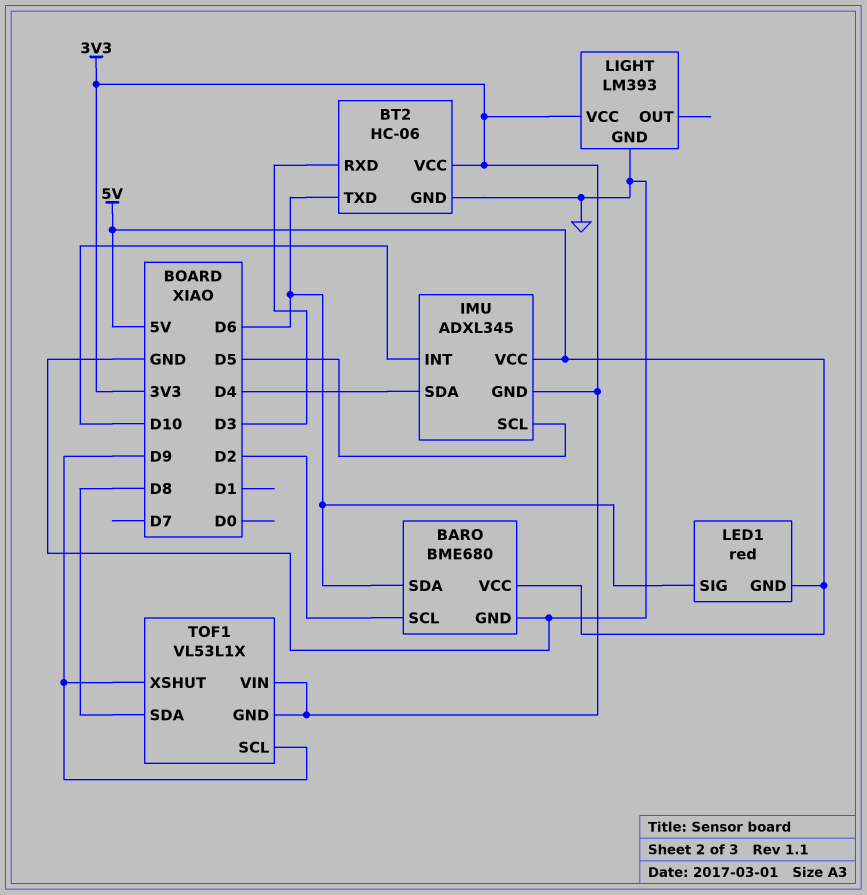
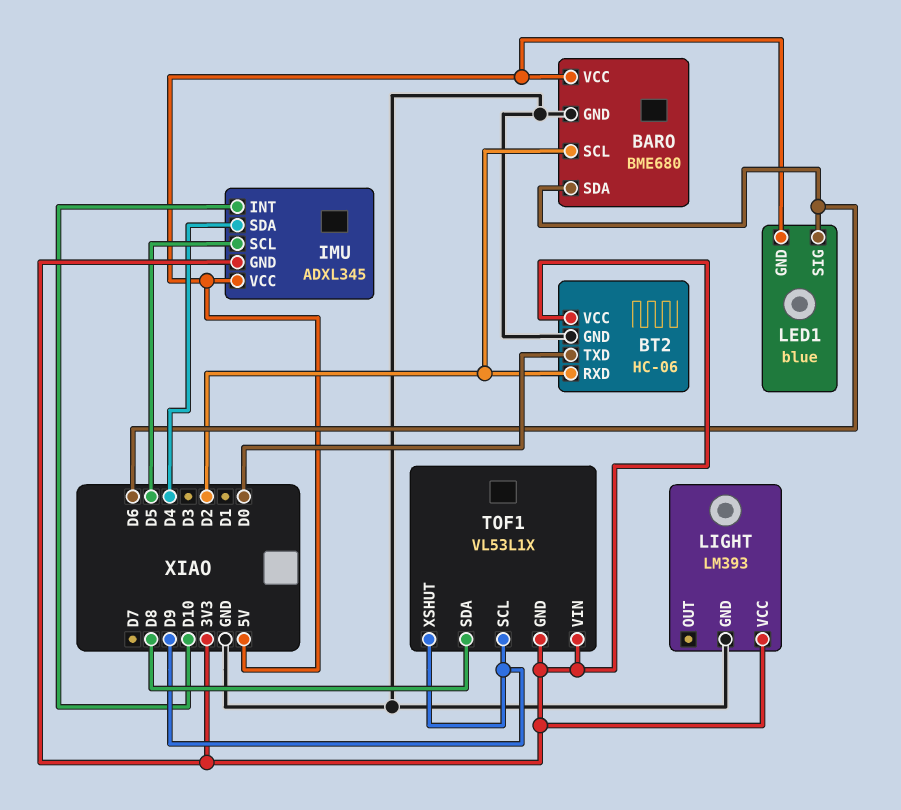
BT2 pin RXD: D3 -> D2
BT2 pin TXD: D6 -> D0
LED1: red -> blue

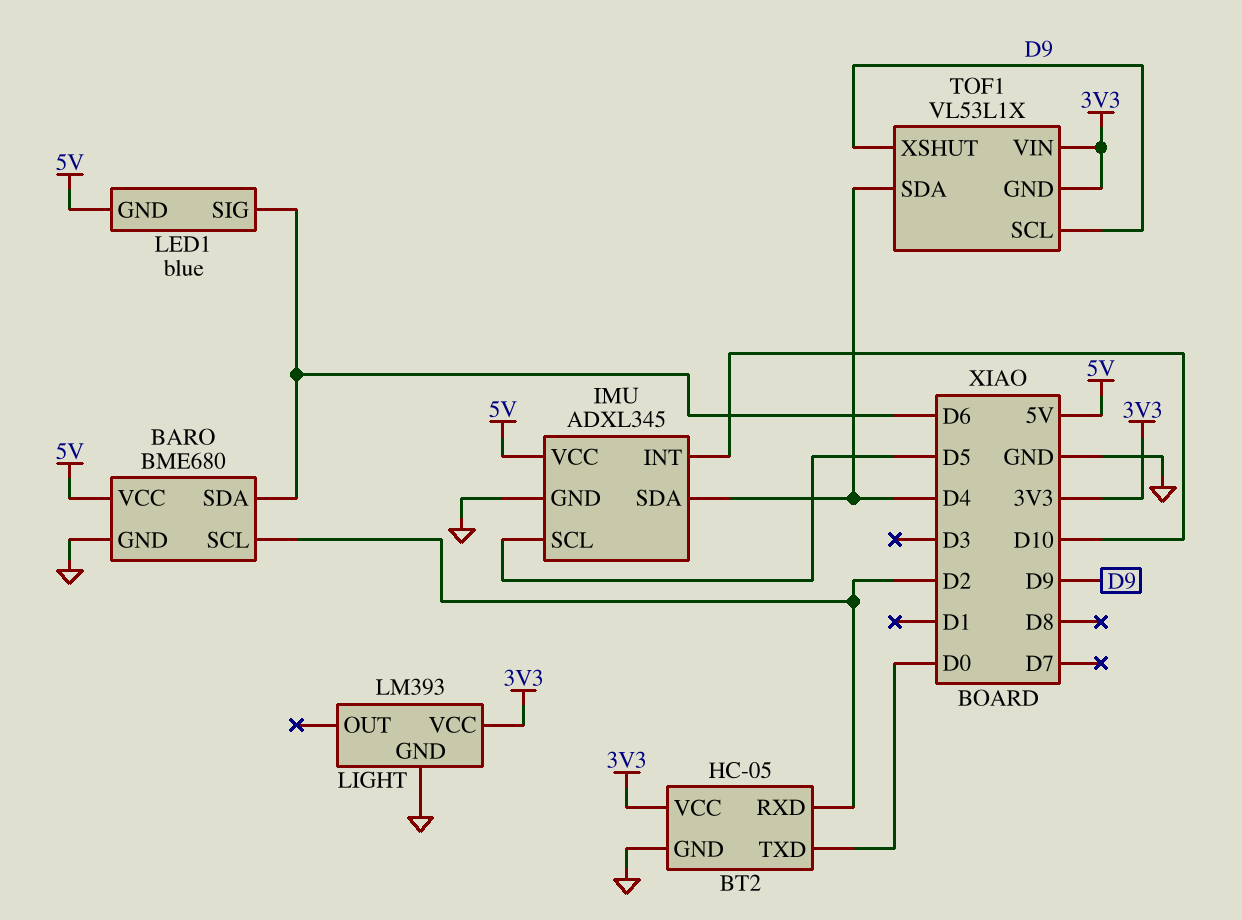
BT2: HC-06 -> HC-05
IMU pin GND: 3V3 -> GND
TOF1 pin SDA: D8 -> D4

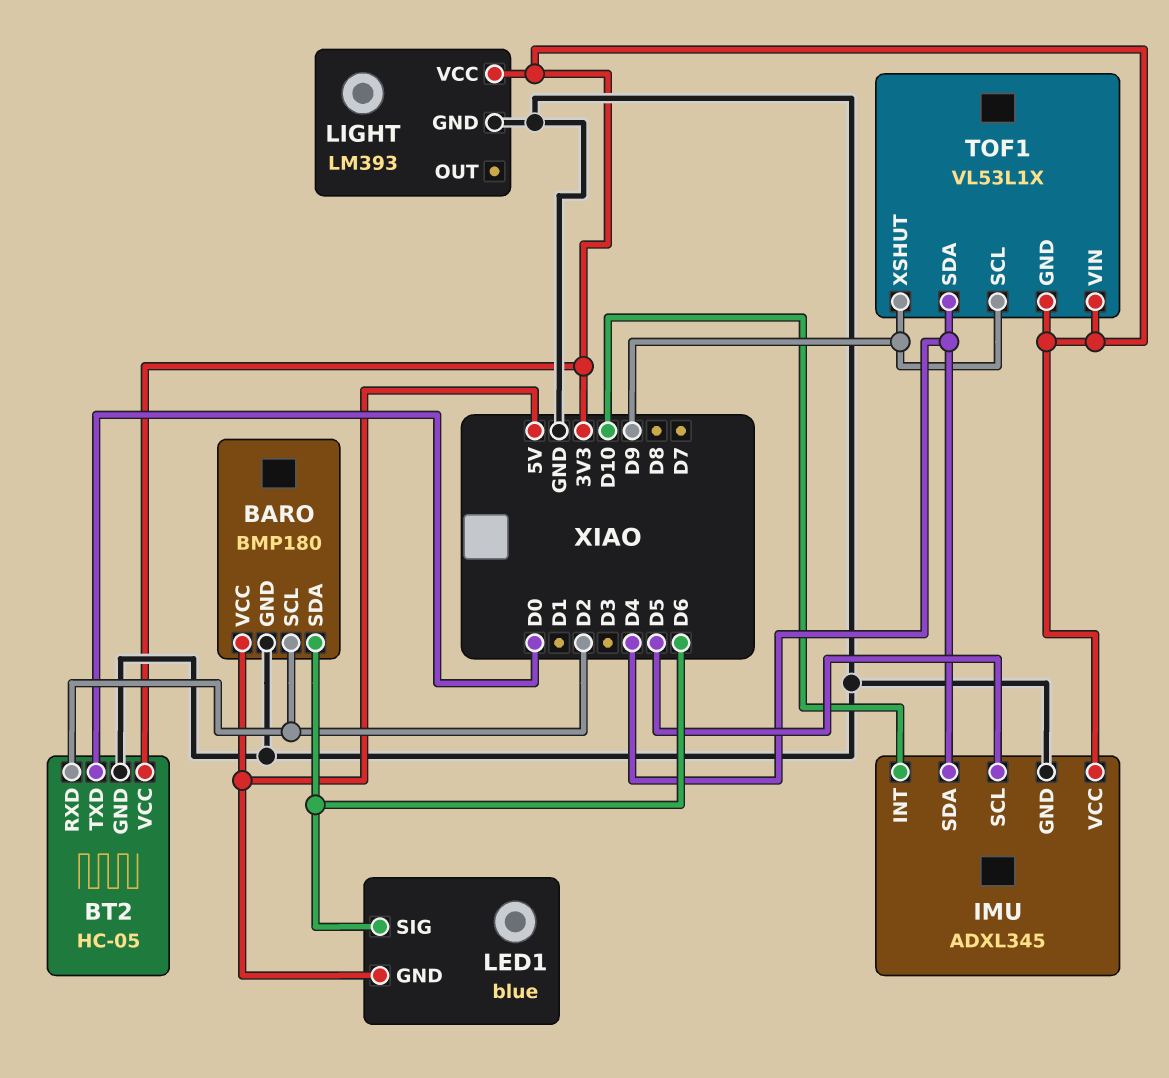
BARO: BME680 -> BMP180
IMU pin VCC: 5V -> 3V3

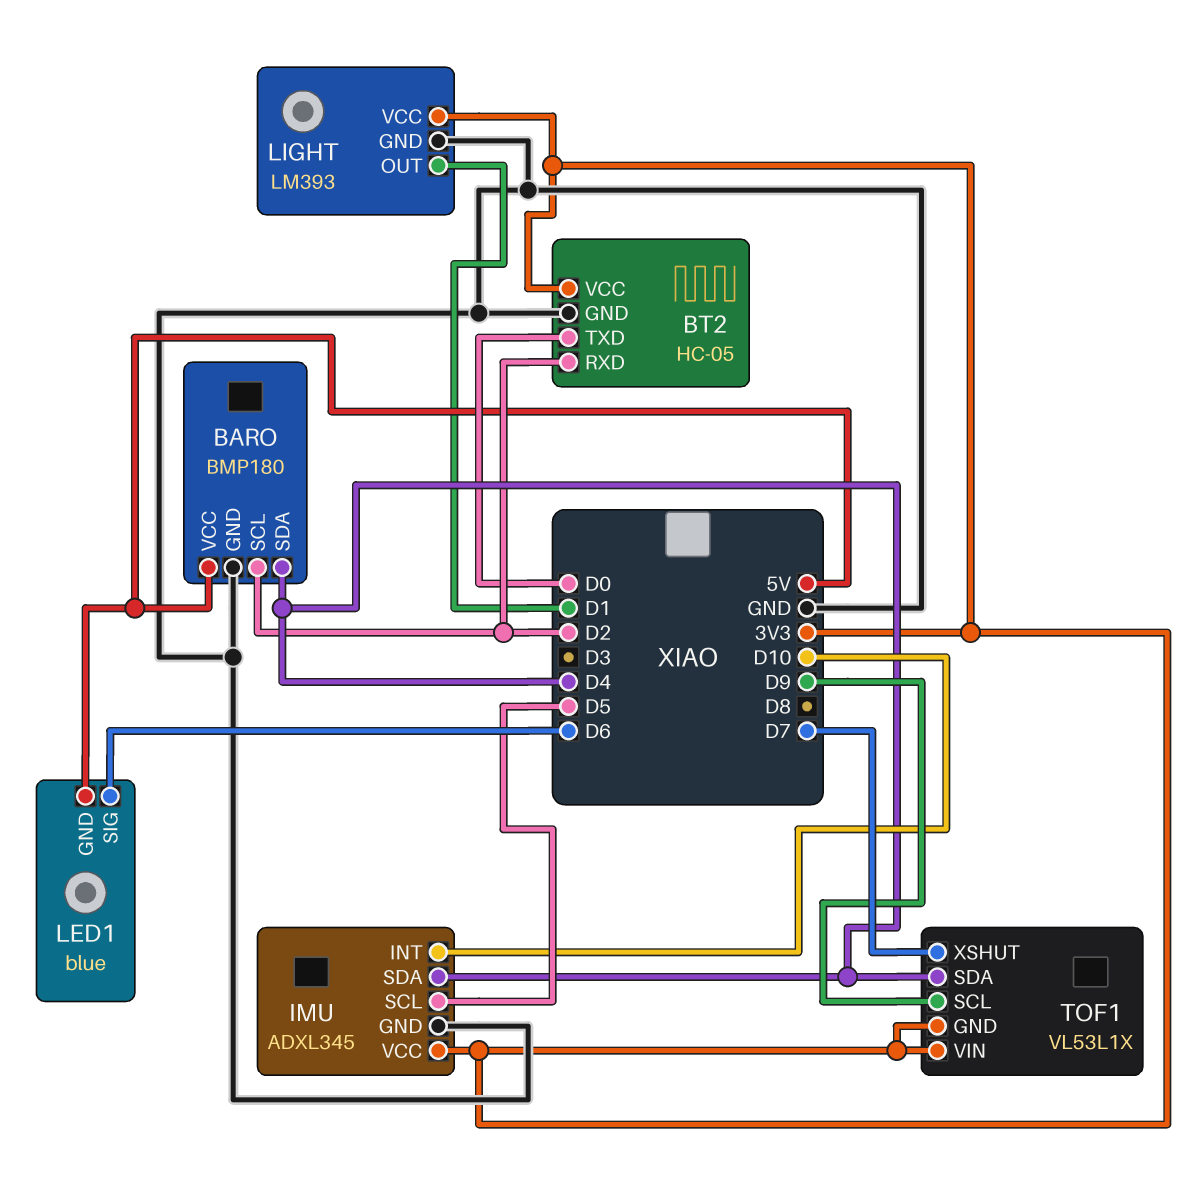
BARO pin SDA: D6 -> D4
LIGHT pin OUT: none -> D1
TOF1 pin XSHUT: D9 -> D7

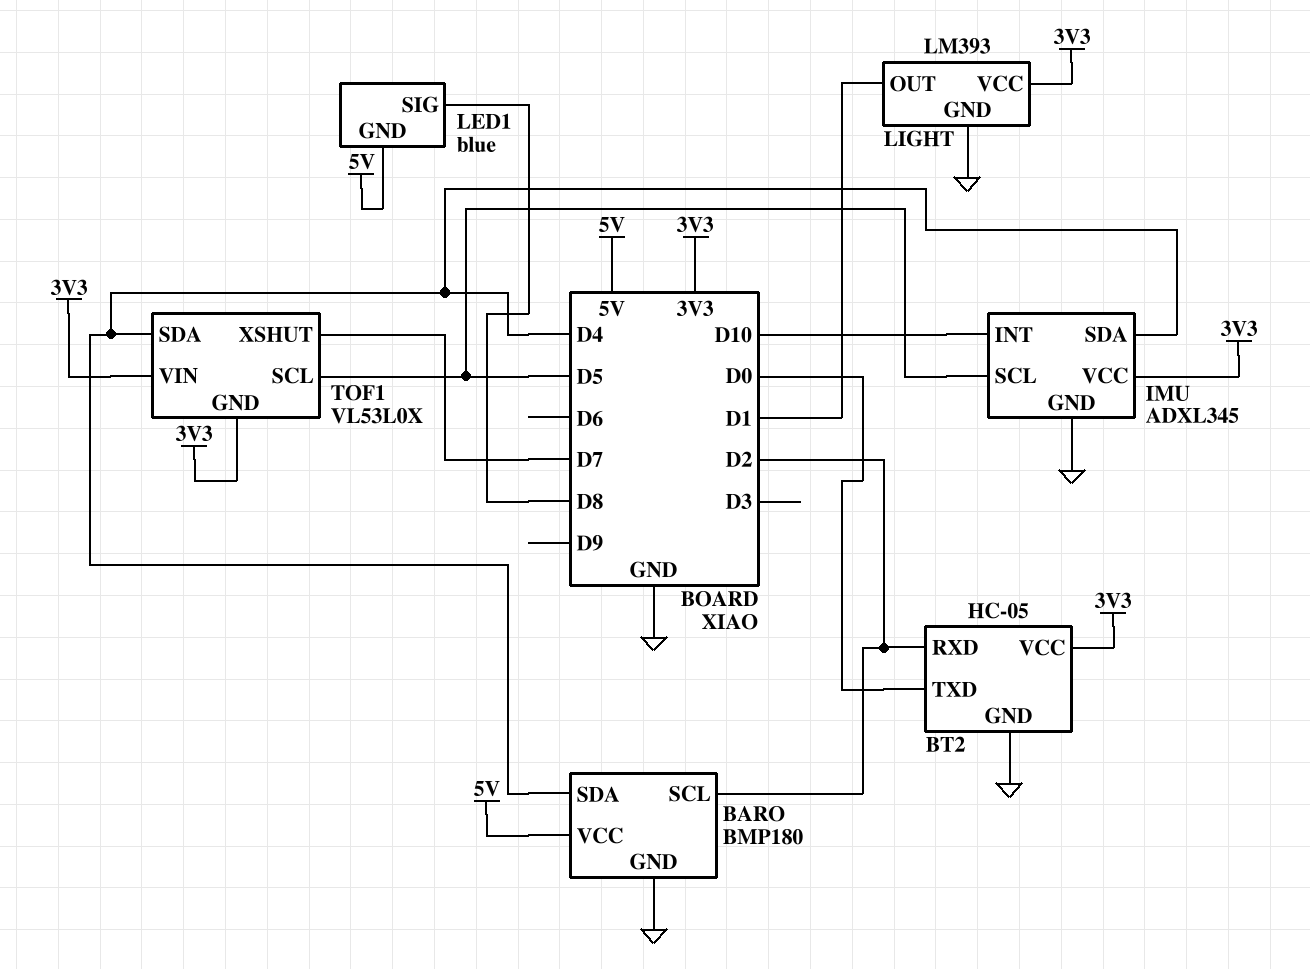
LED1 pin SIG: D6 -> D8
TOF1: VL53L1X -> VL53L0X
TOF1 pin SCL: D9 -> D5

